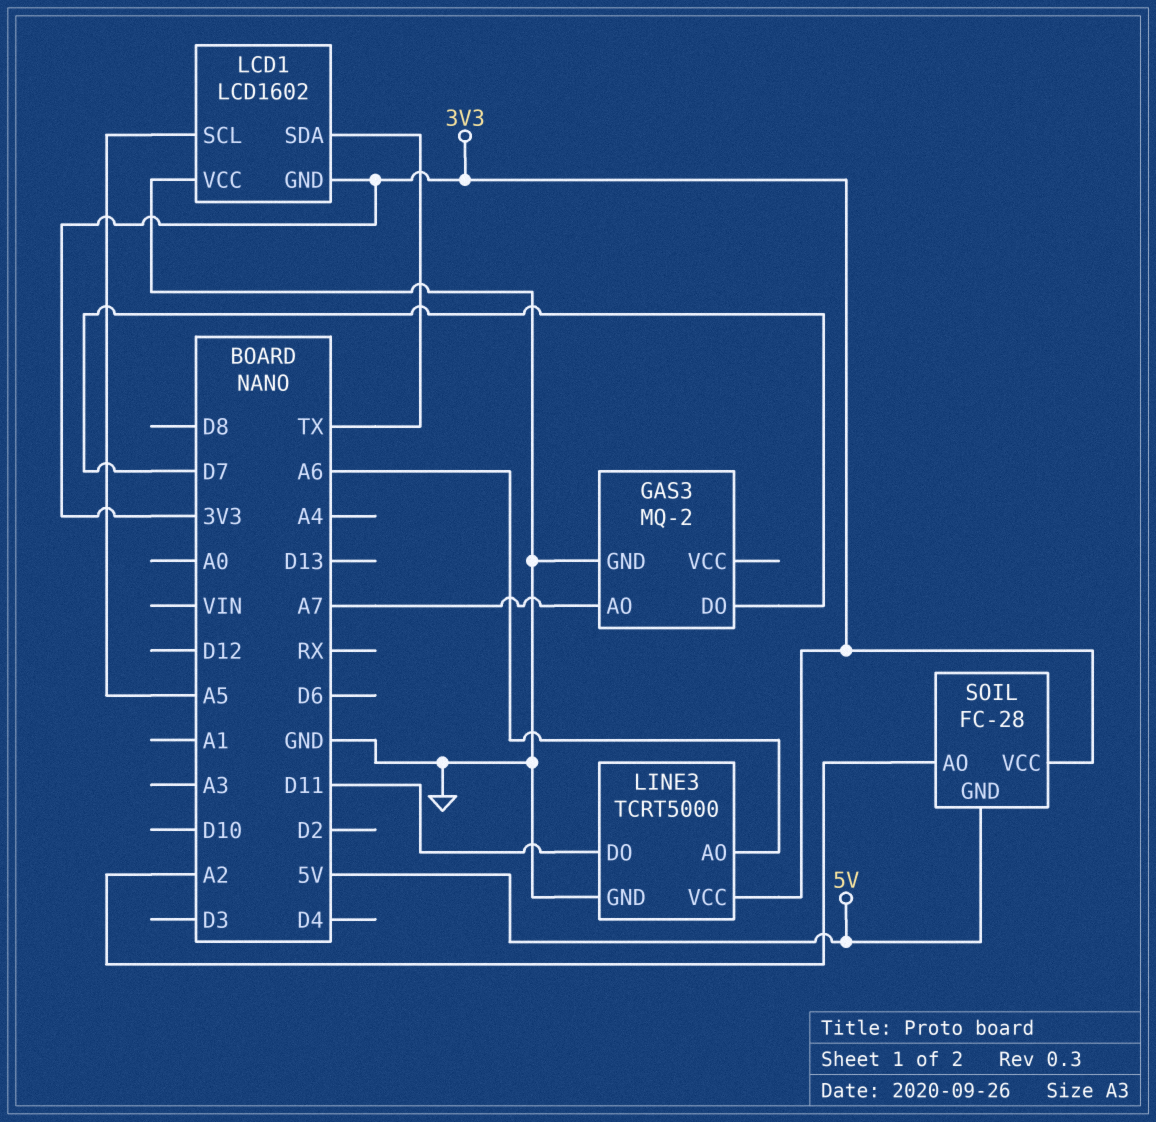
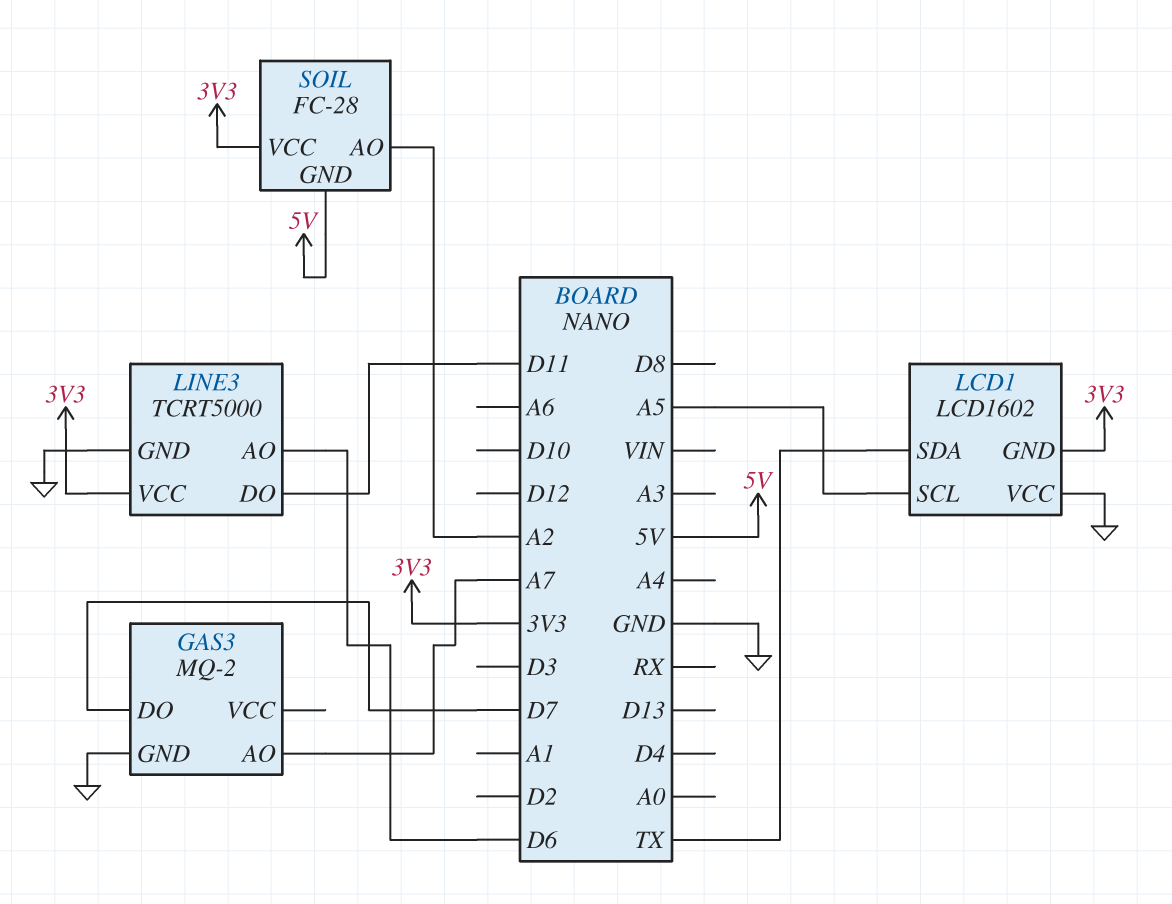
LINE3 pin AO: A6 -> D6

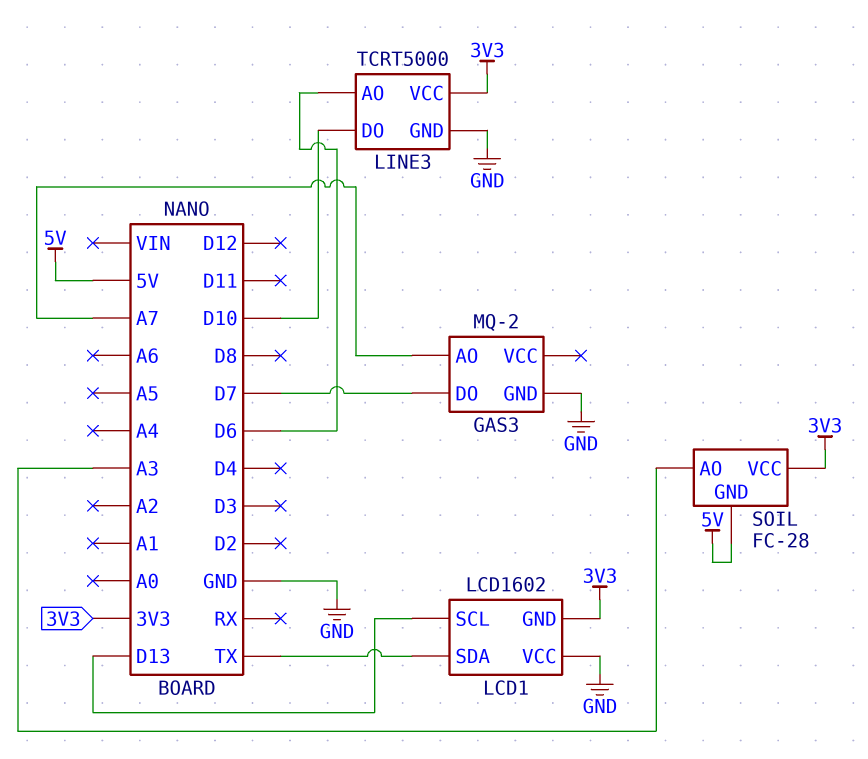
LCD1 pin SCL: A5 -> D13
LINE3 pin DO: D11 -> D10
SOIL pin AO: A2 -> A3

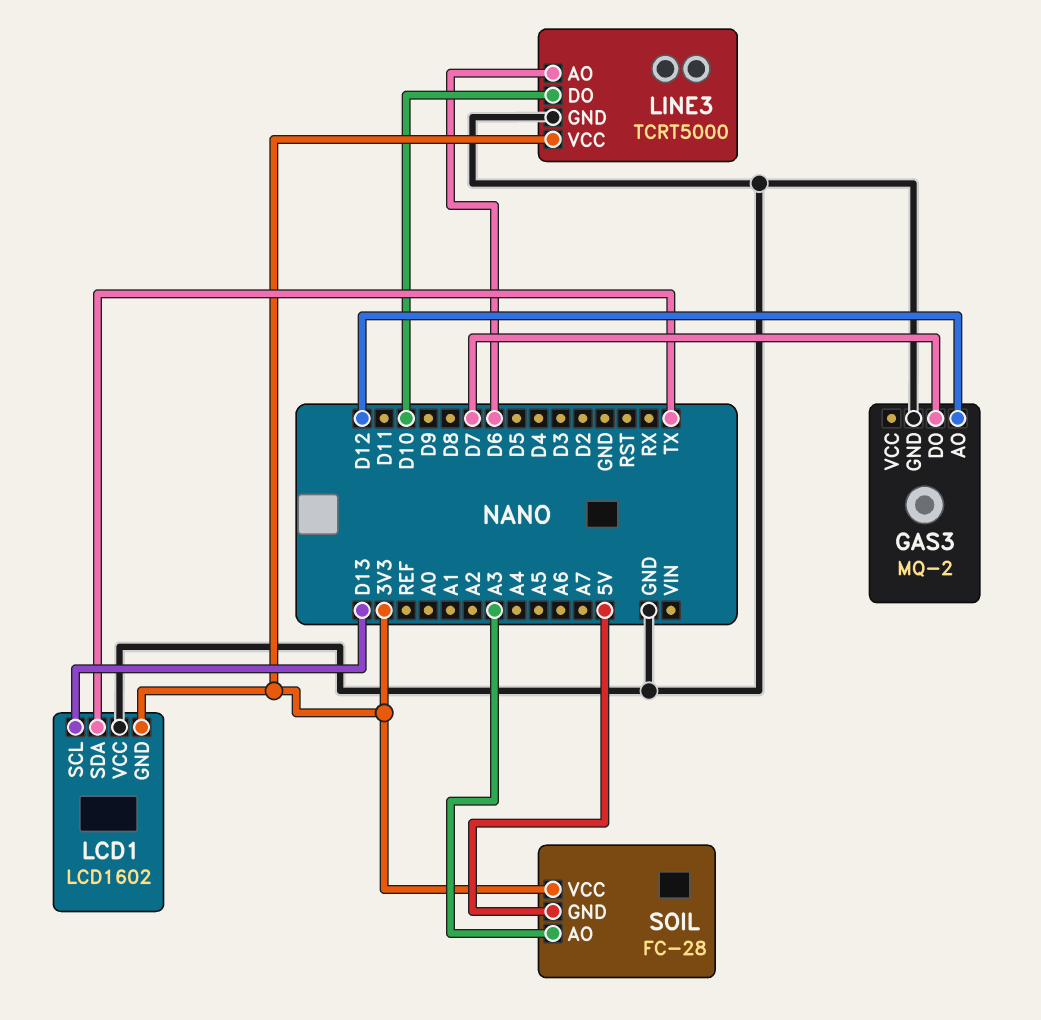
GAS3 pin AO: A7 -> D12

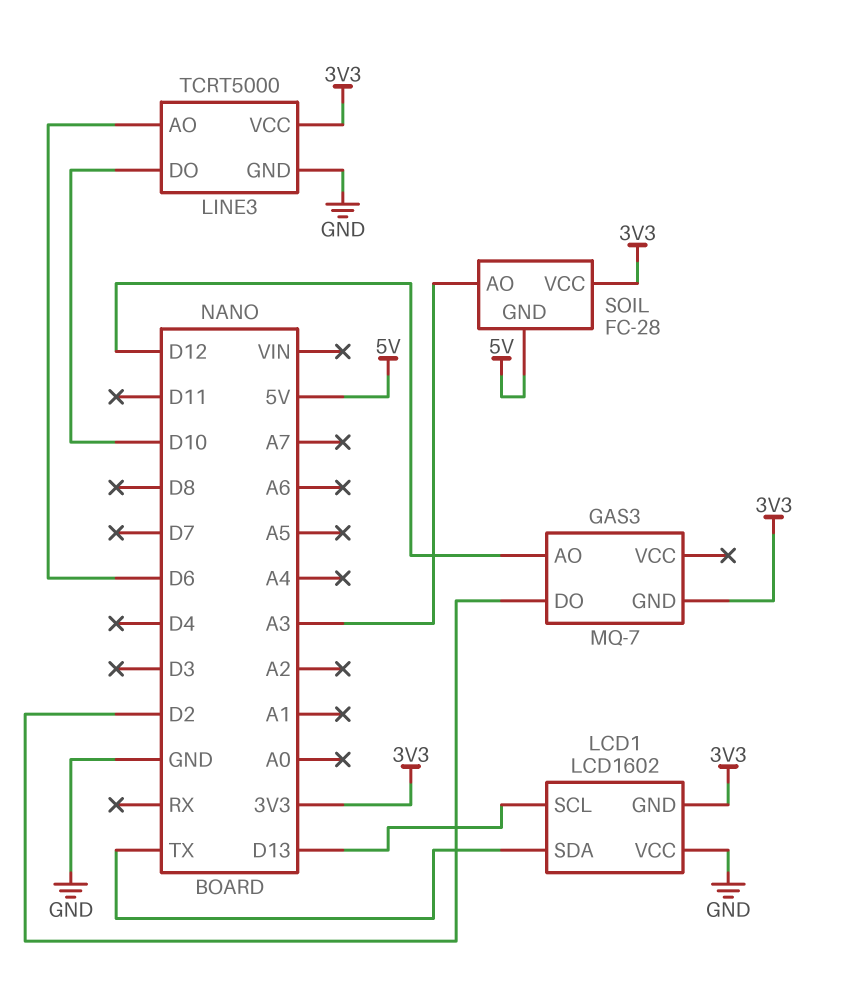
GAS3: MQ-2 -> MQ-7
GAS3 pin DO: D7 -> D2
GAS3 pin GND: GND -> 3V3

